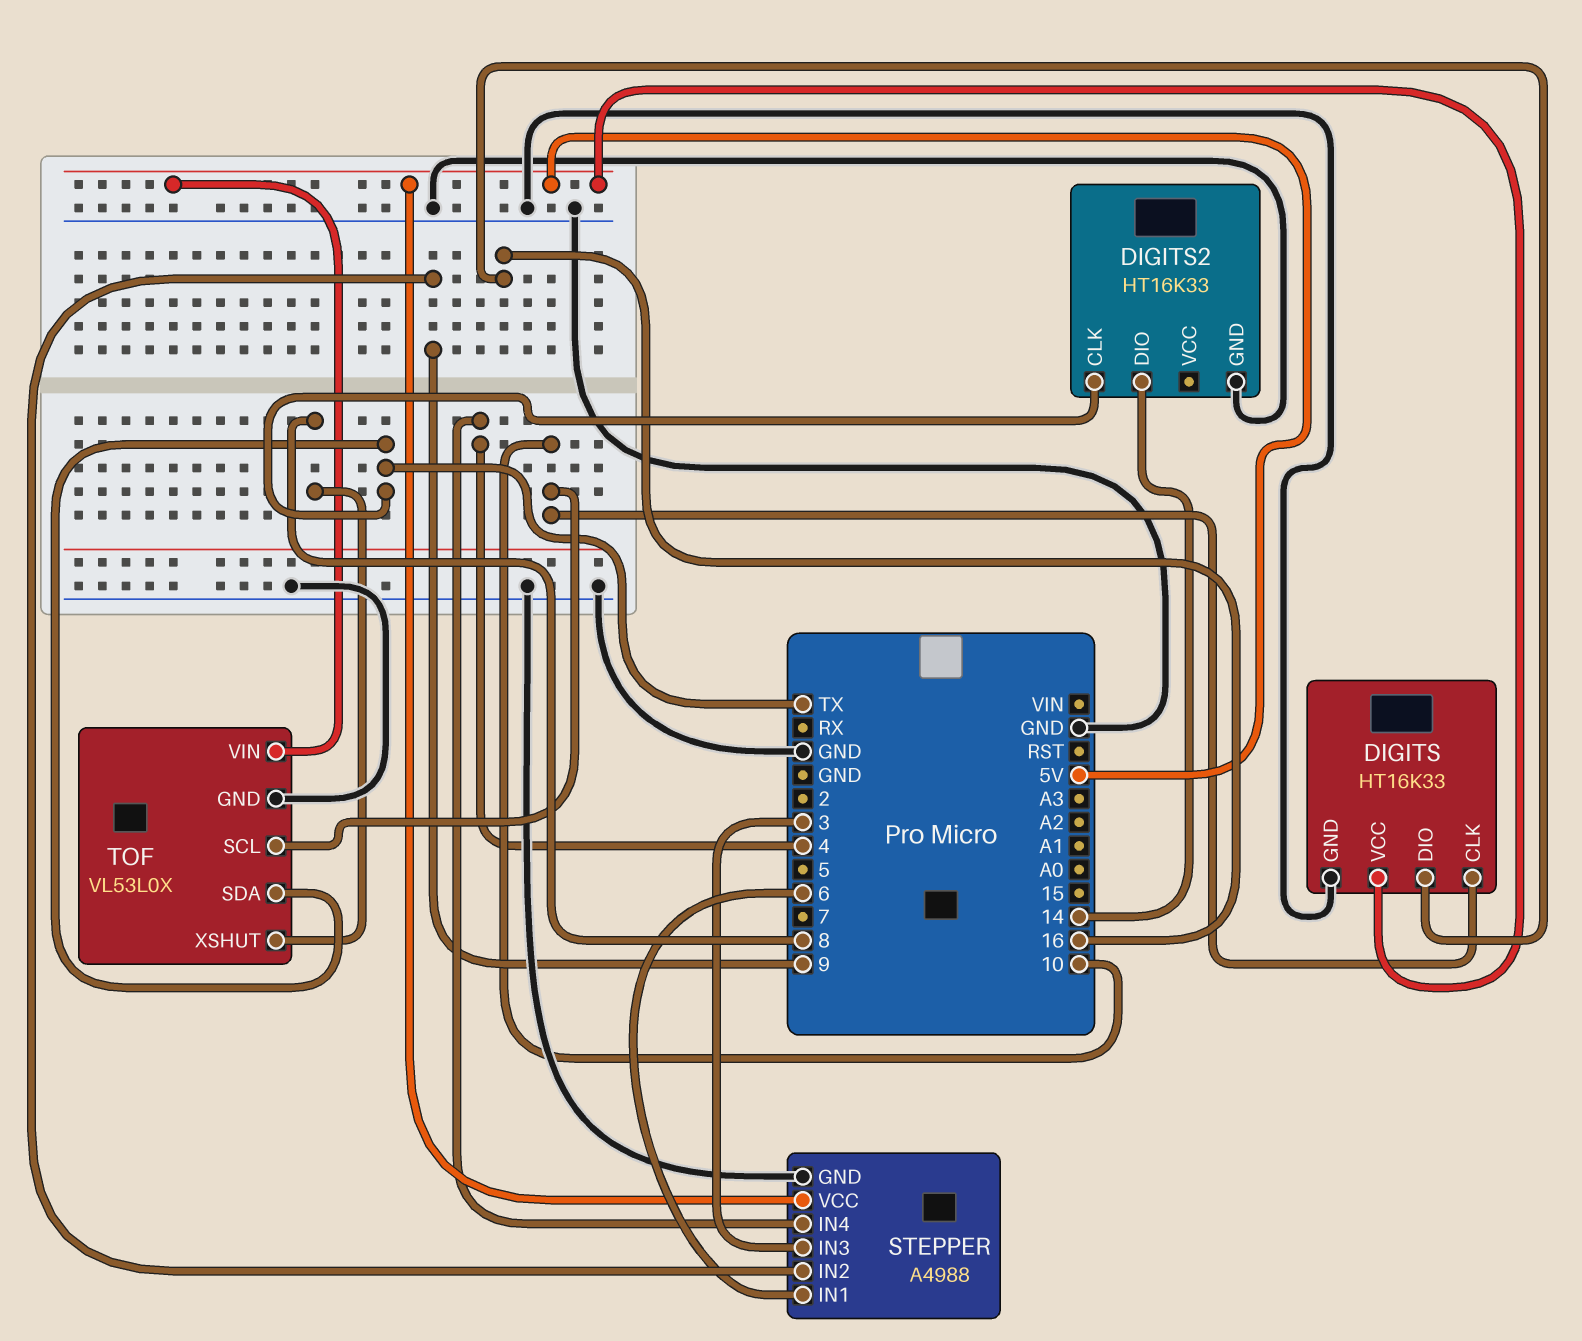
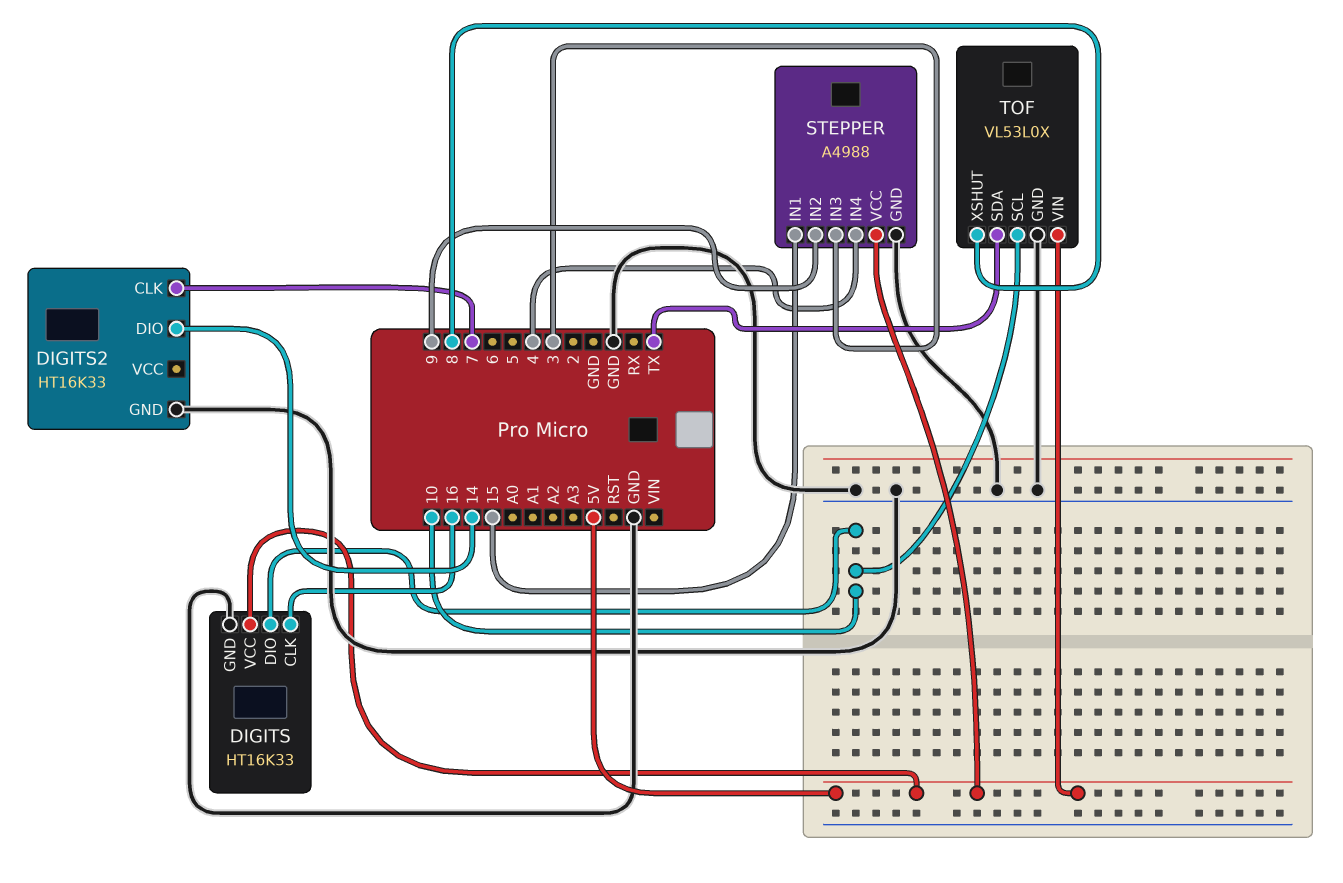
DIGITS pin CLK: 10 -> 16
DIGITS pin DIO: 16 -> 10
DIGITS2 pin CLK: TX -> 7
STEPPER pin IN1: 6 -> 15

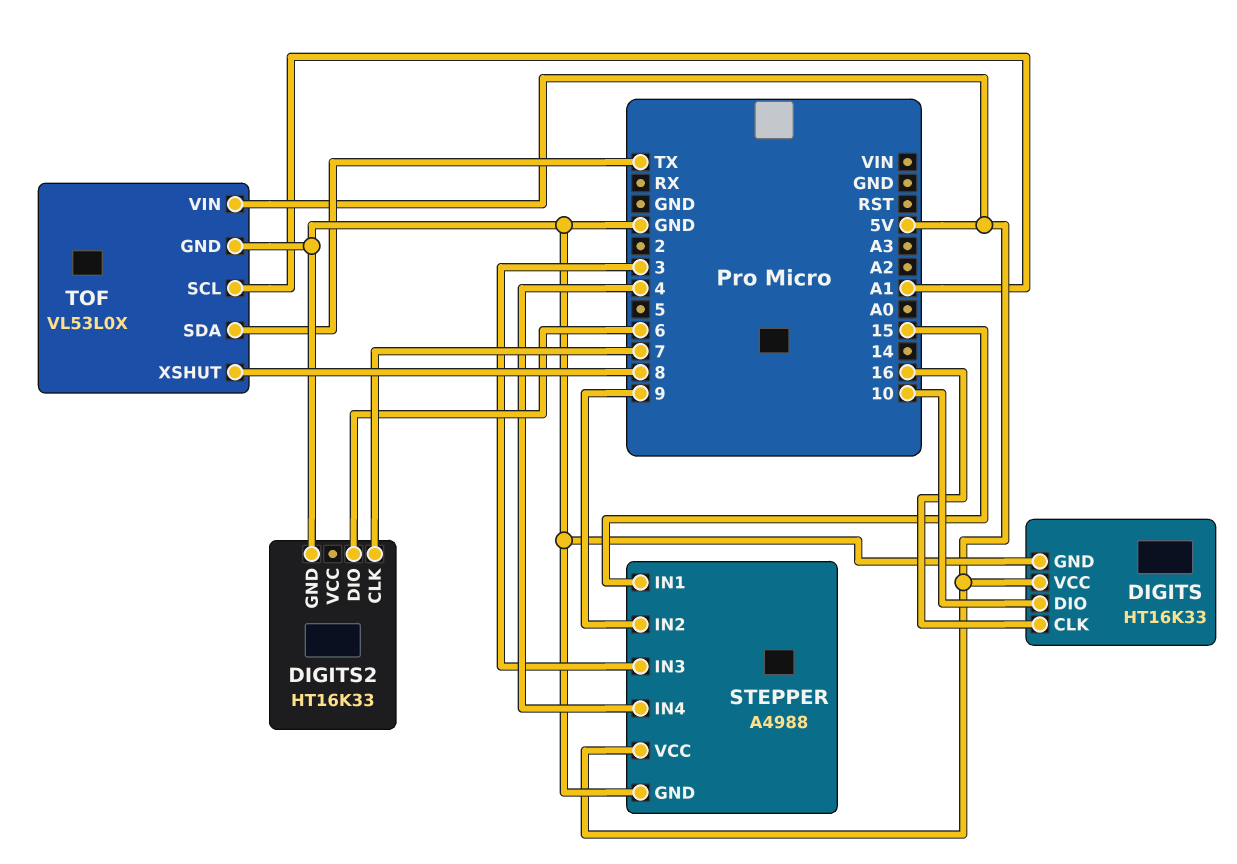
DIGITS2 pin DIO: 14 -> 6
TOF pin SCL: 10 -> A1

